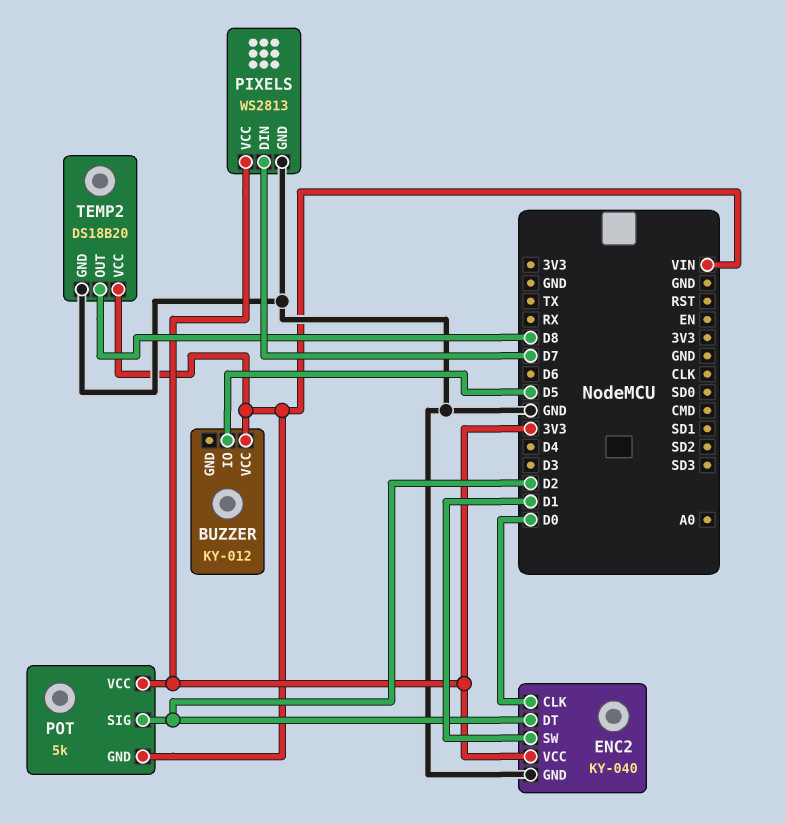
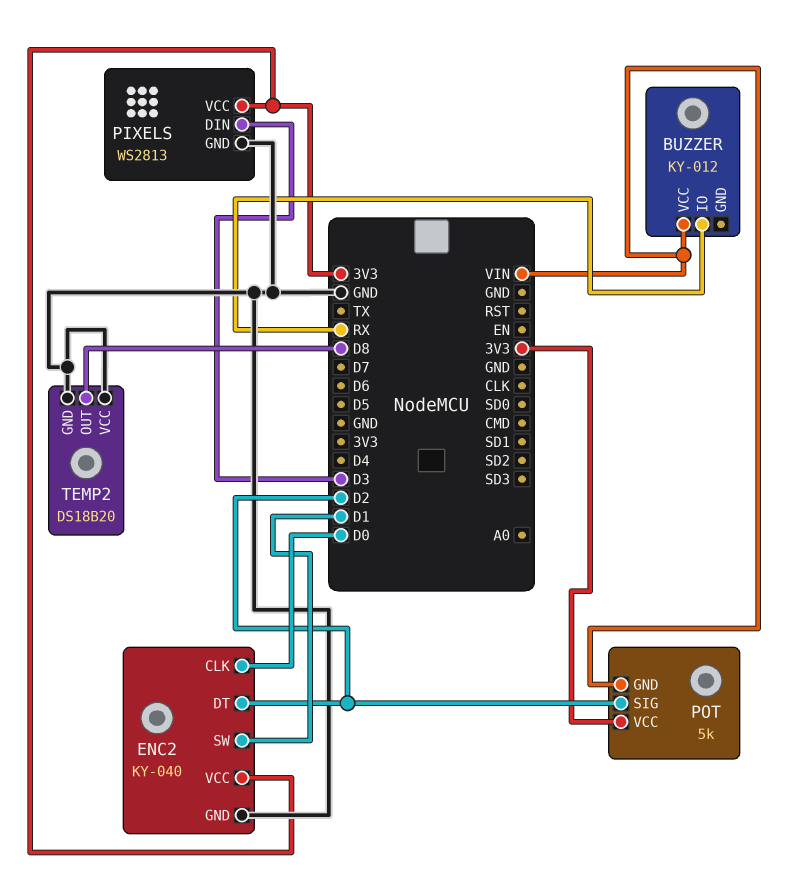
BUZZER pin IO: D5 -> RX
PIXELS pin DIN: D7 -> D3
TEMP2 pin VCC: VIN -> GND

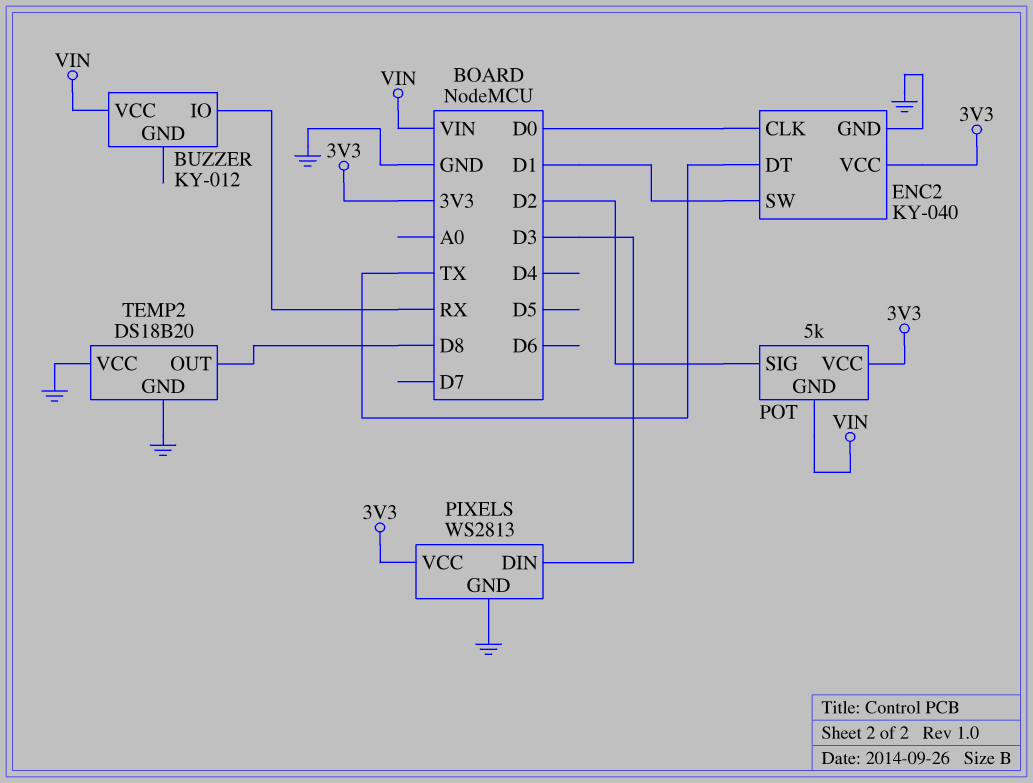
ENC2 pin DT: D2 -> TX

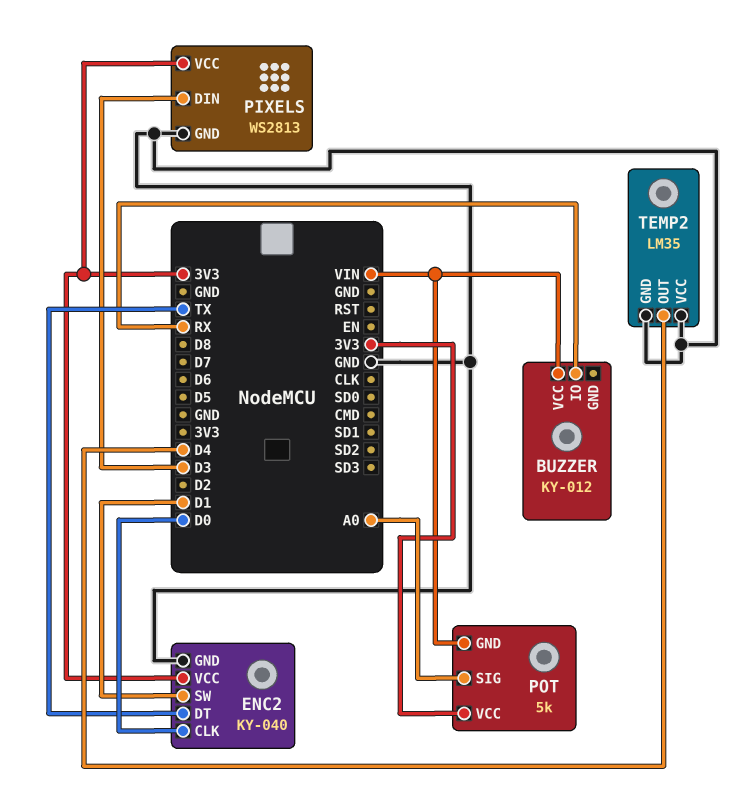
POT pin SIG: D2 -> A0
TEMP2: DS18B20 -> LM35
TEMP2 pin OUT: D8 -> D4

